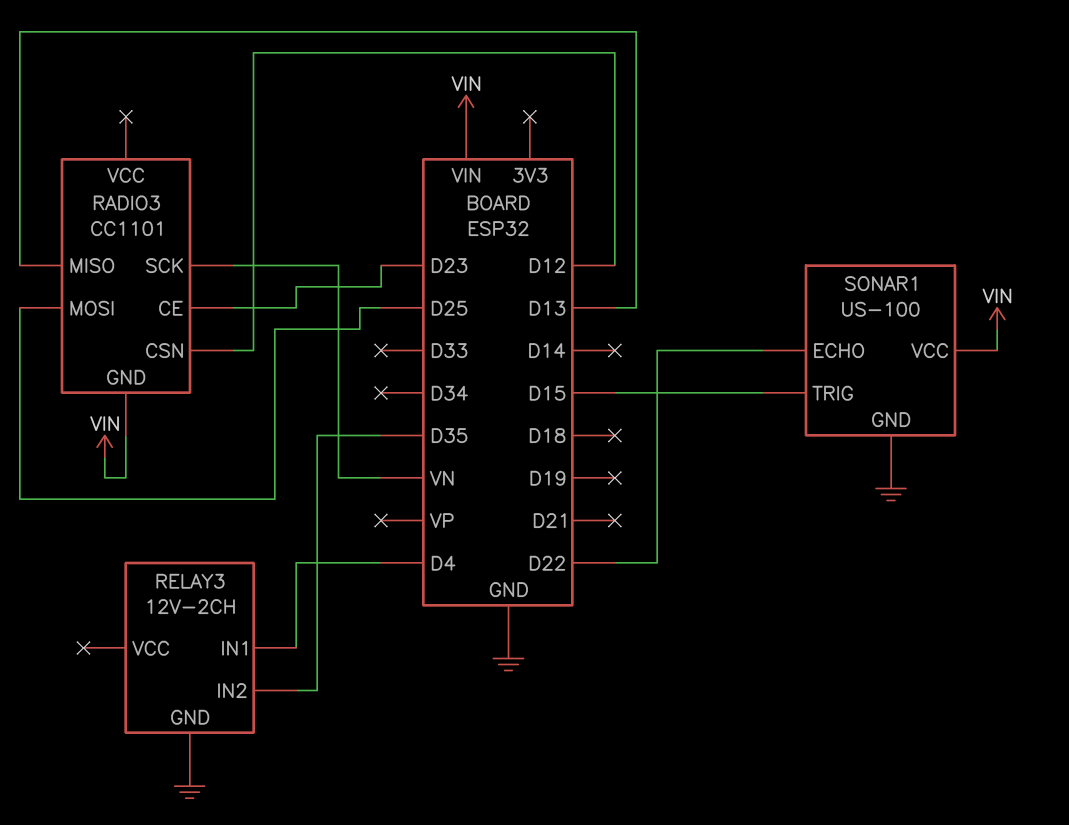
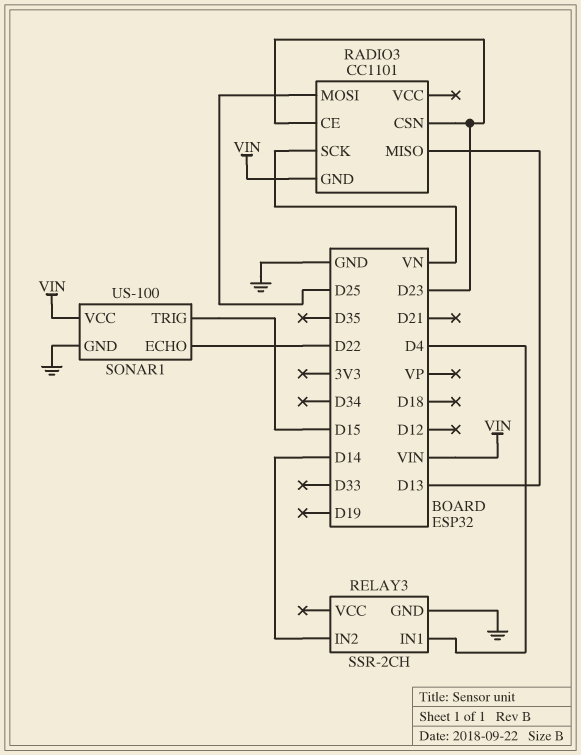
RADIO3 pin CSN: D12 -> D23
RELAY3: 12V-2CH -> SSR-2CH
RELAY3 pin IN2: D35 -> D14

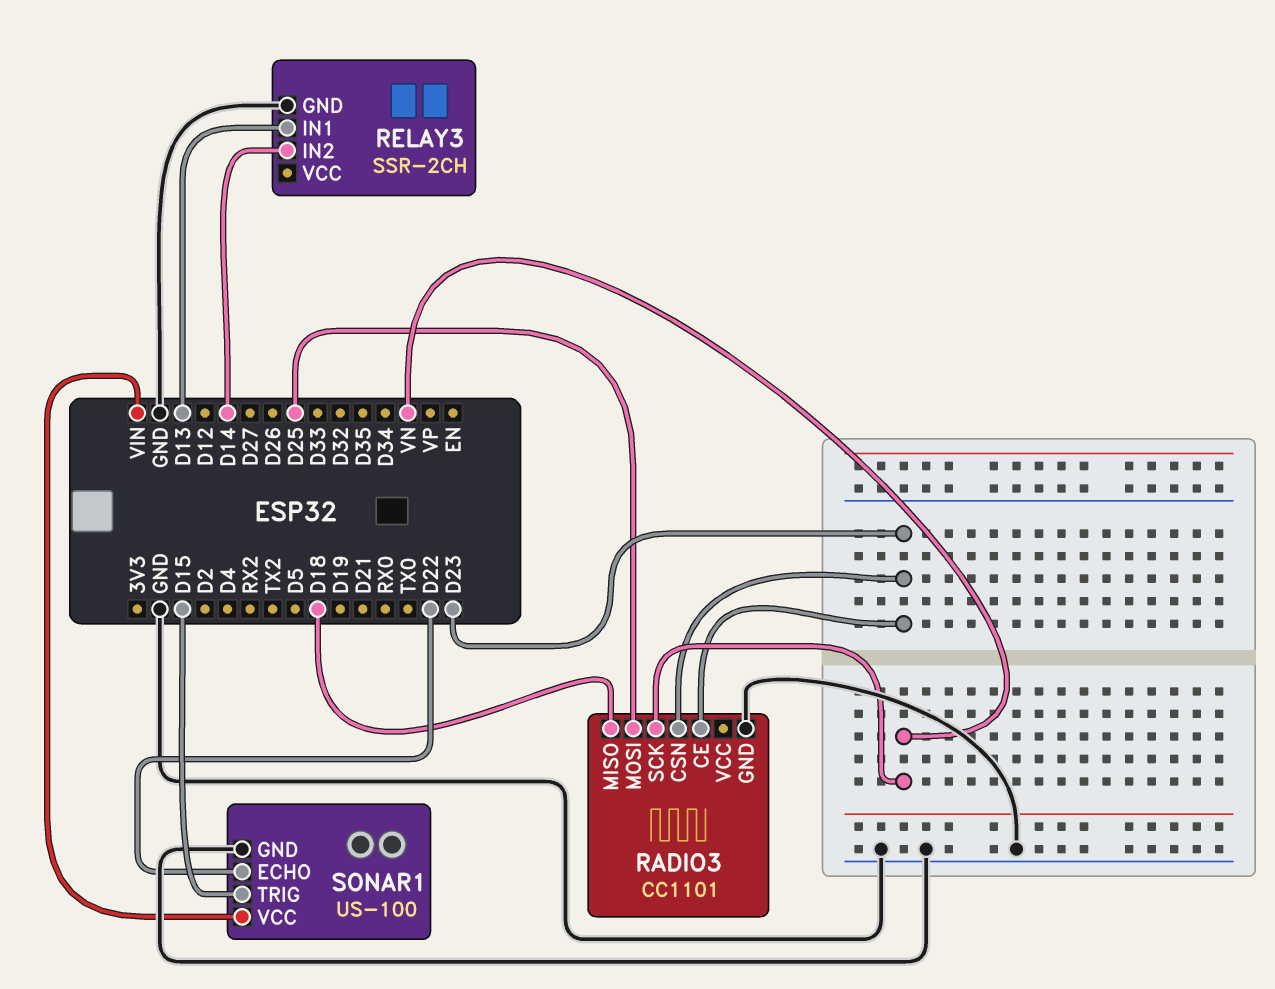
RADIO3 pin GND: VIN -> GND
RADIO3 pin MISO: D13 -> D18
RELAY3 pin IN1: D4 -> D13

